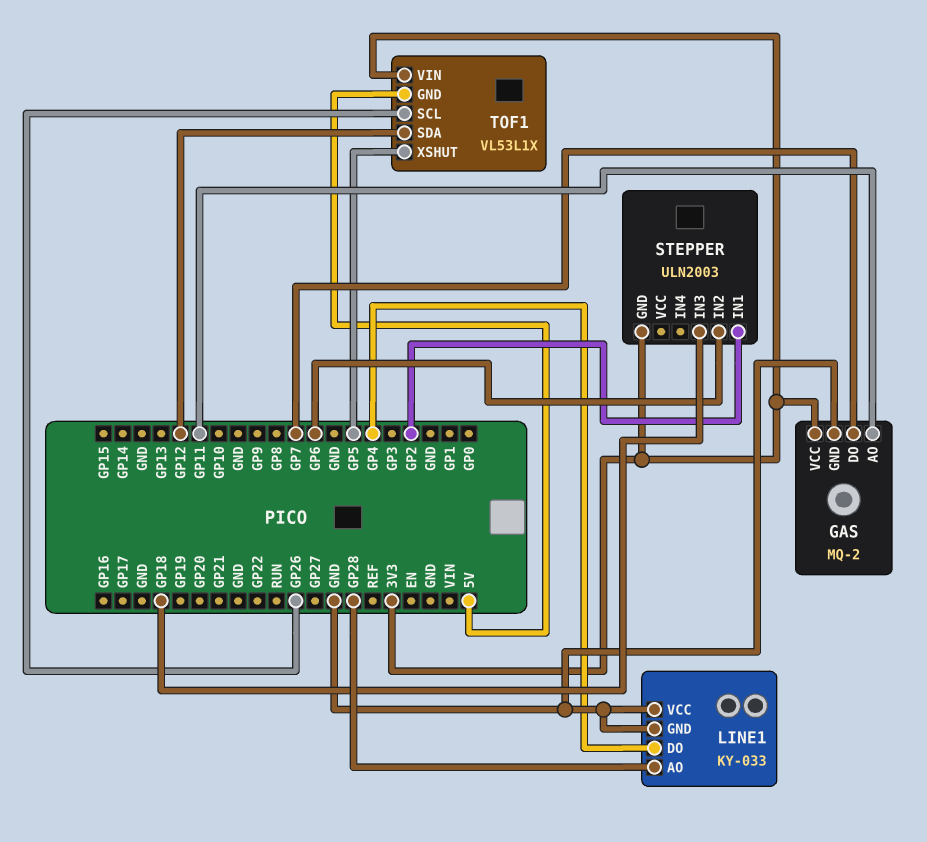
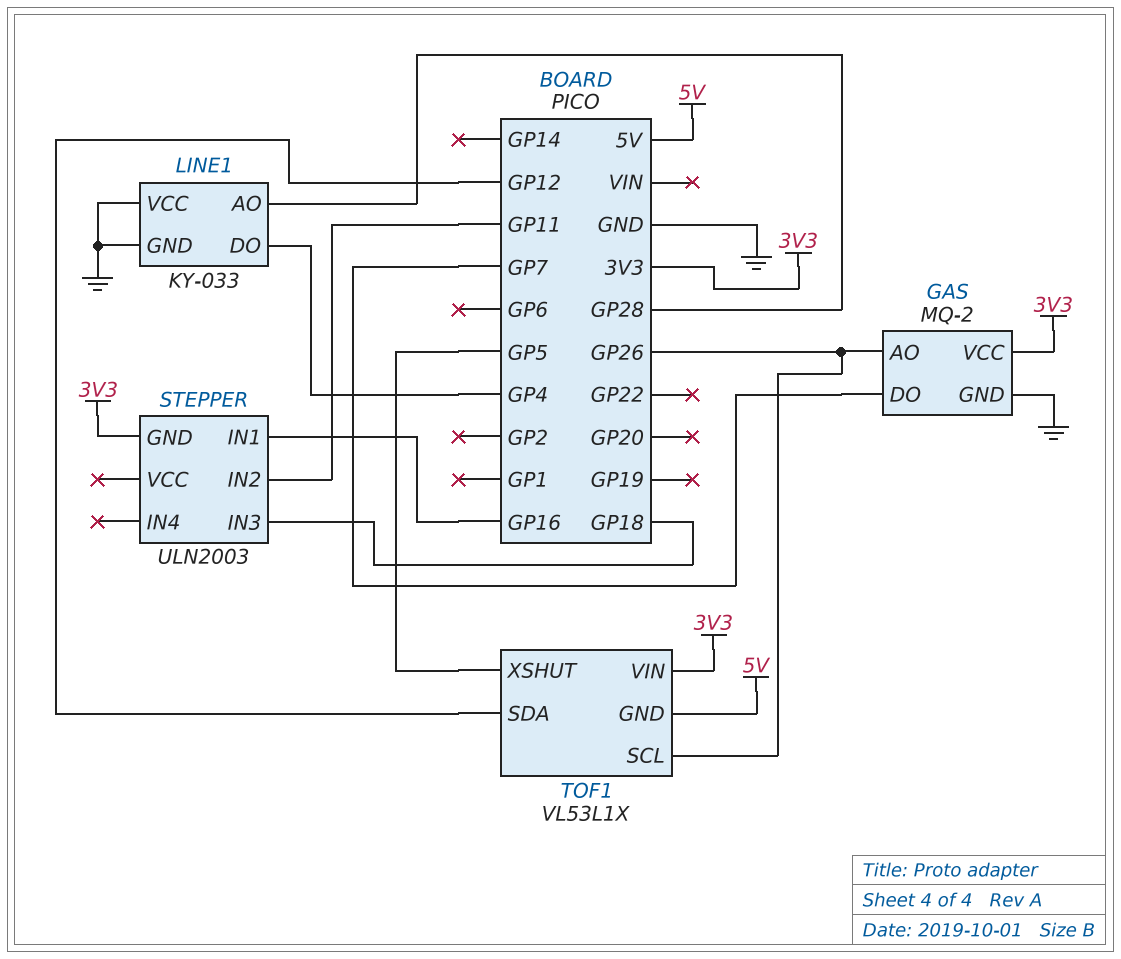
GAS pin AO: GP11 -> GP26
STEPPER pin IN1: GP2 -> GP16
STEPPER pin IN2: GP6 -> GP11

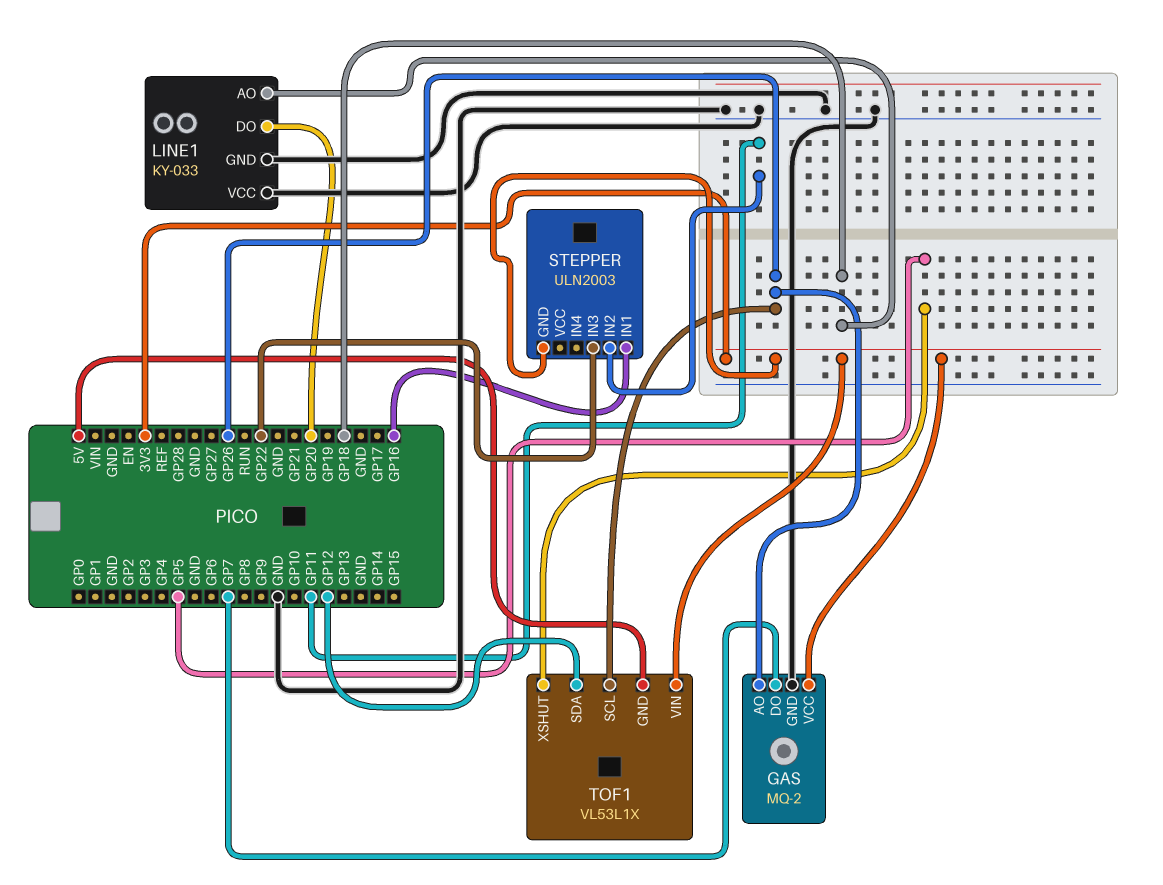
LINE1 pin AO: GP28 -> GP18
LINE1 pin DO: GP4 -> GP20
STEPPER pin IN3: GP18 -> GP22

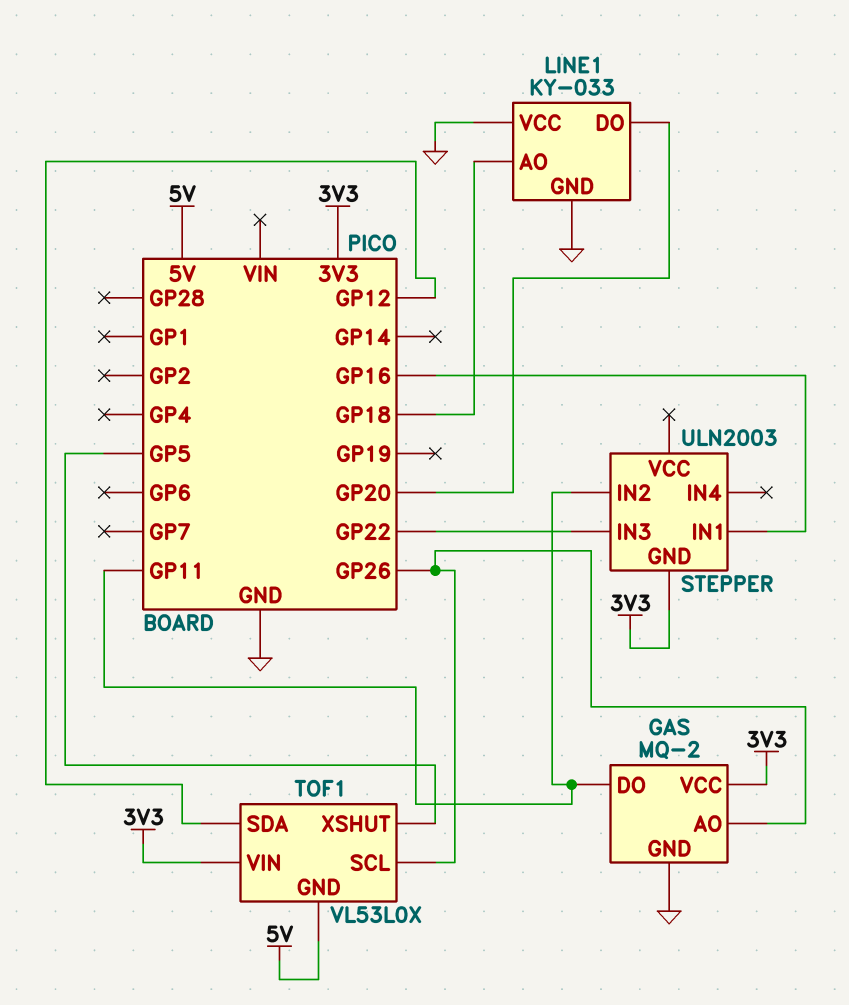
GAS pin DO: GP7 -> GP11
TOF1: VL53L1X -> VL53L0X

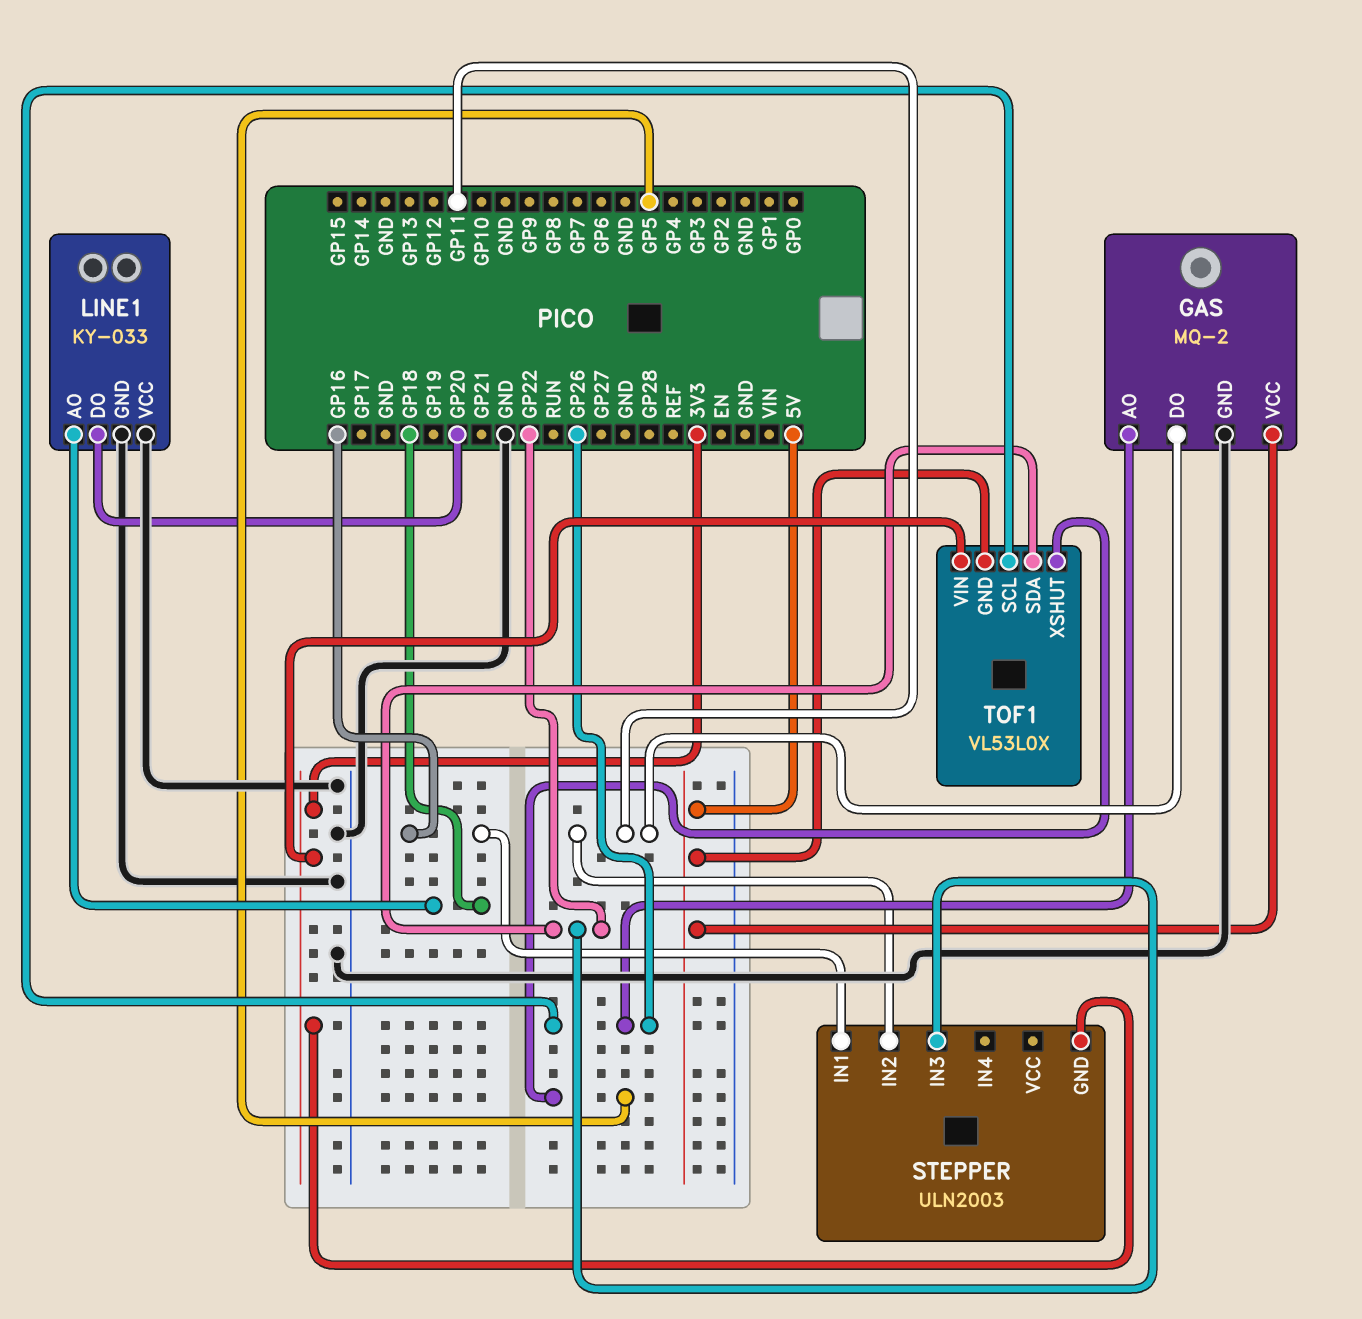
GAS pin VCC: 3V3 -> 5V
TOF1 pin SDA: GP12 -> GP22

